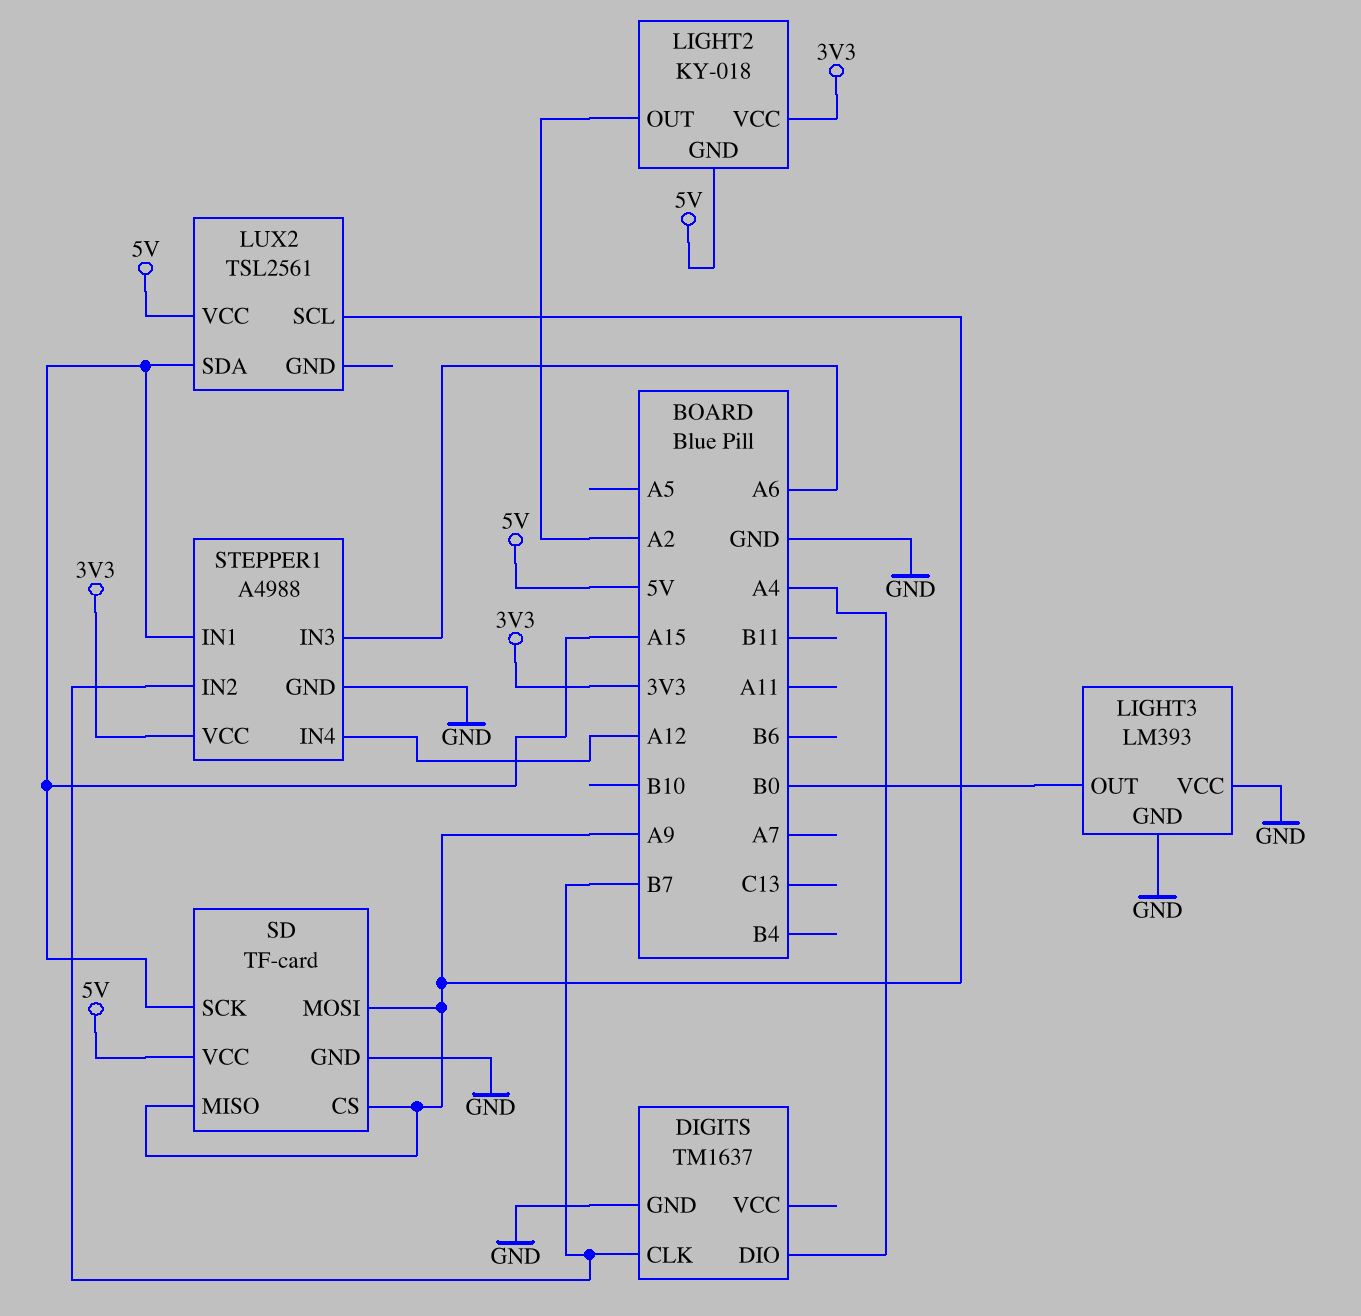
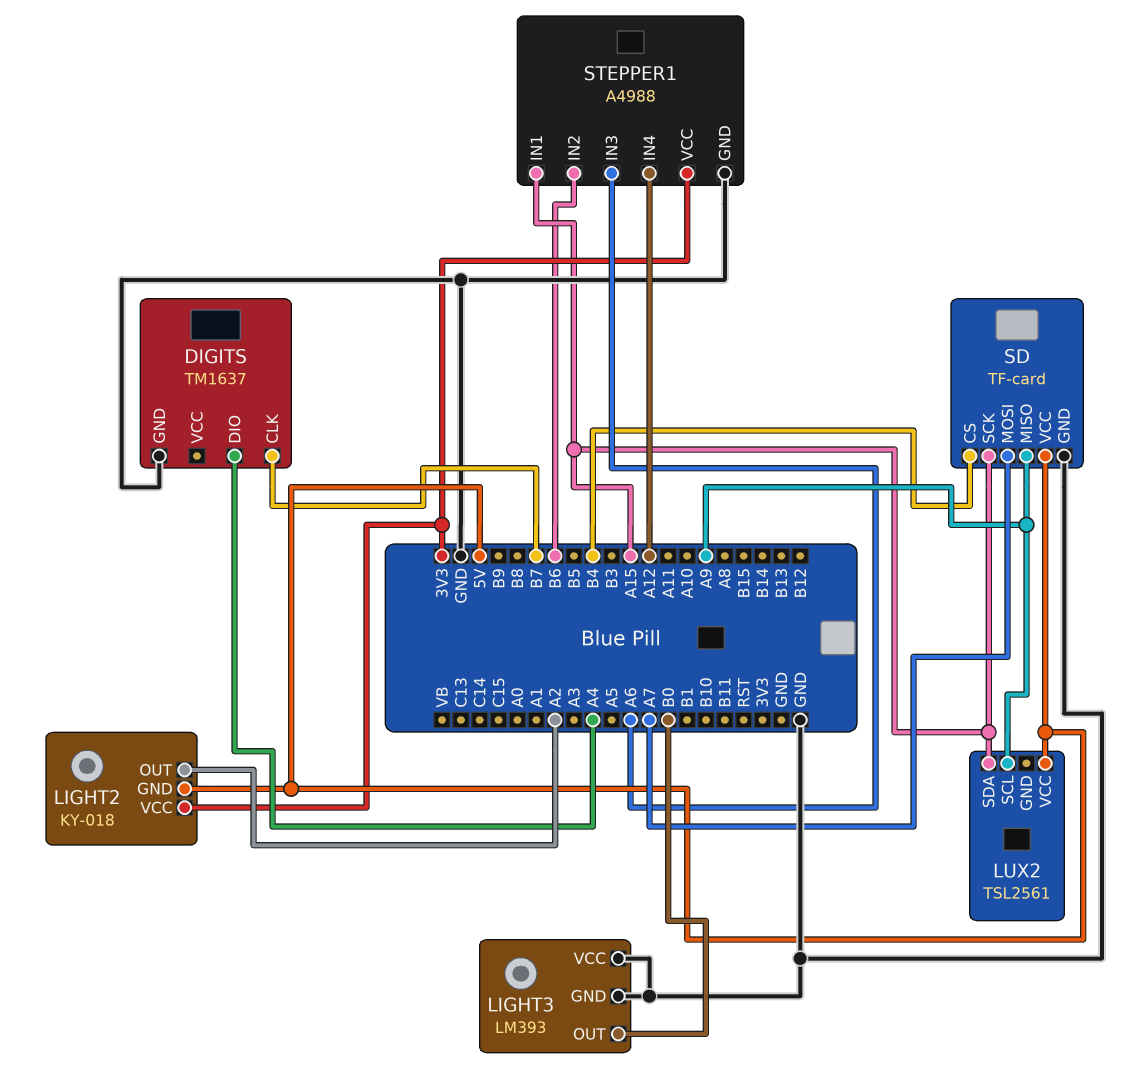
SD pin CS: A9 -> B4
SD pin MOSI: A9 -> A7
STEPPER1 pin IN2: B7 -> B6

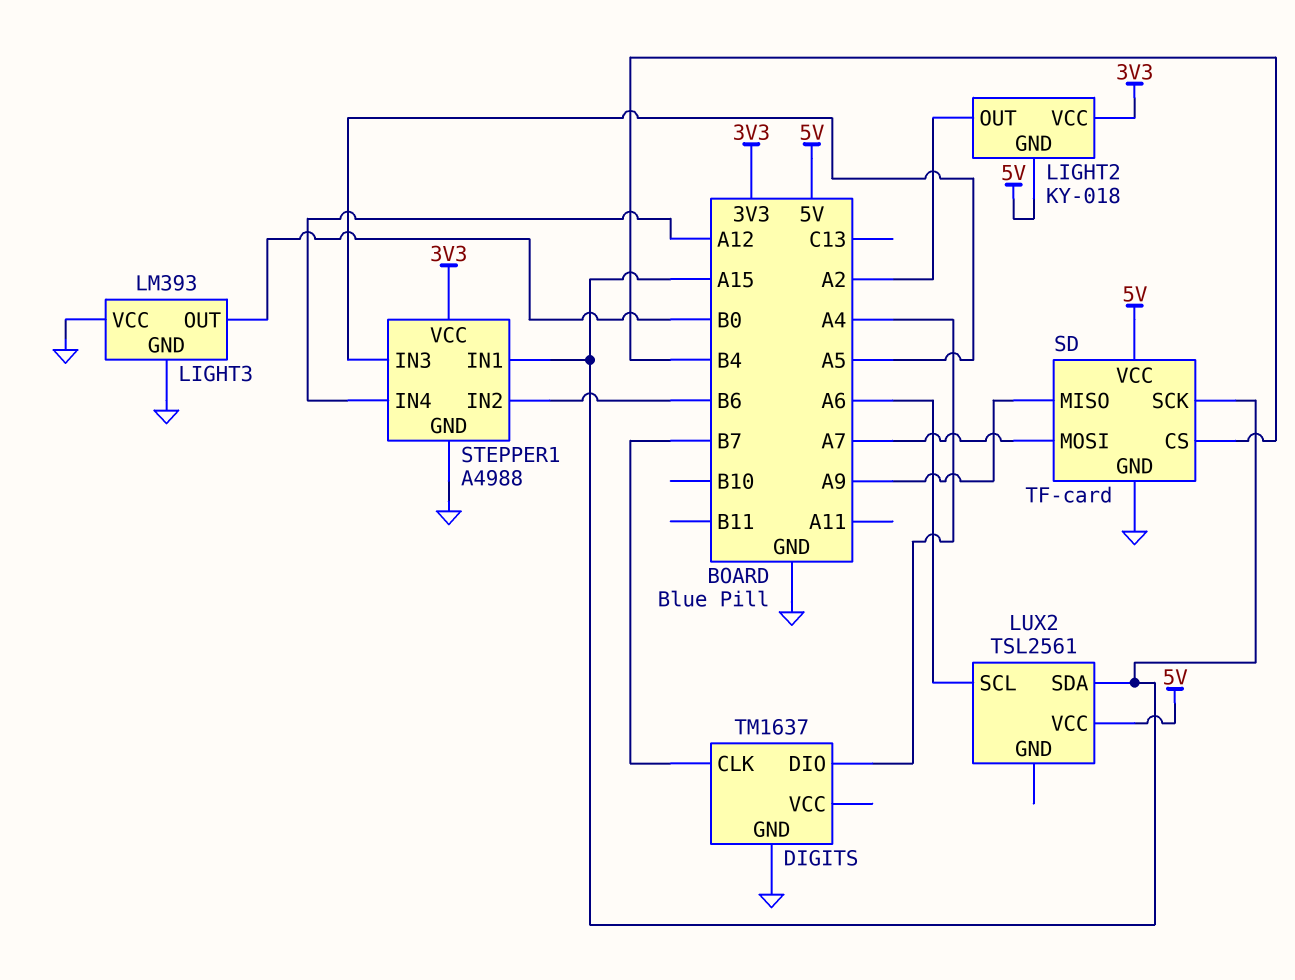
LUX2 pin SCL: A9 -> A6
STEPPER1 pin IN3: A6 -> A5

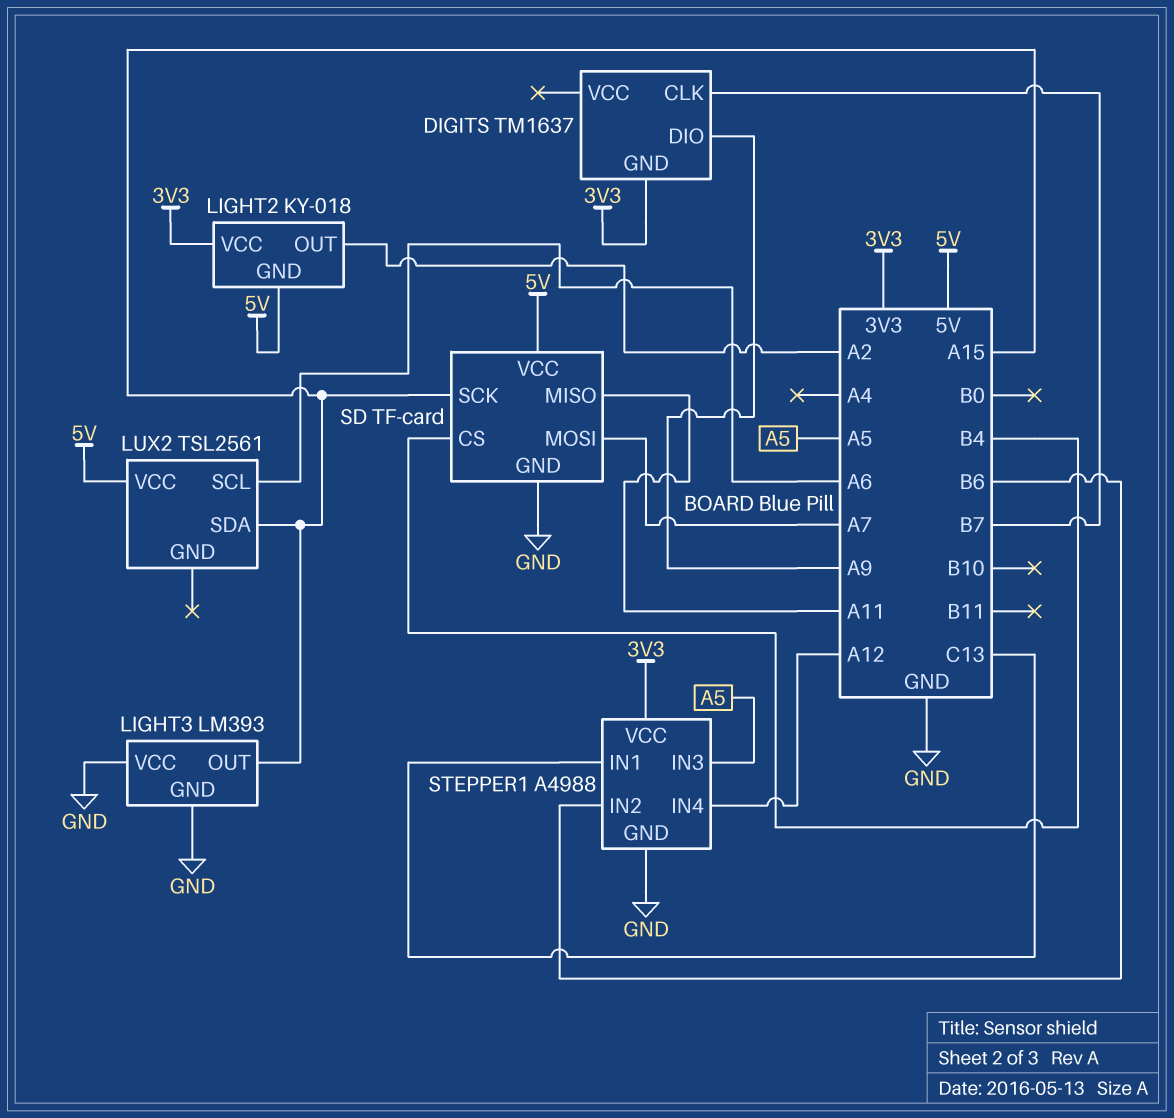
DIGITS pin DIO: A4 -> A9
DIGITS pin GND: GND -> 3V3
LIGHT3 pin OUT: B0 -> A15
SD pin MISO: A9 -> A11
STEPPER1 pin IN1: A15 -> C13

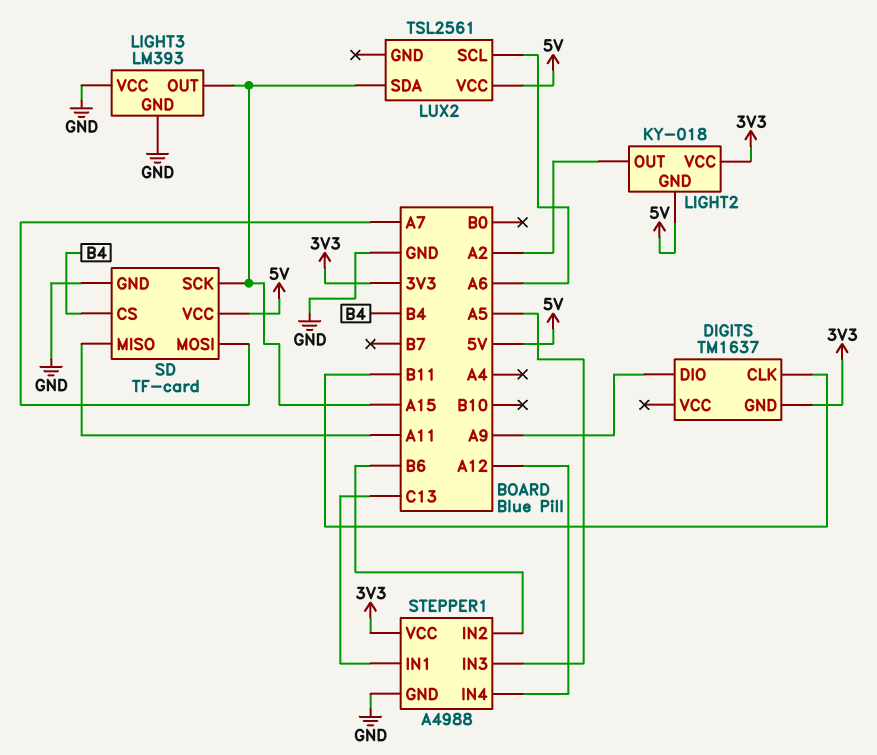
DIGITS pin CLK: B7 -> B11

